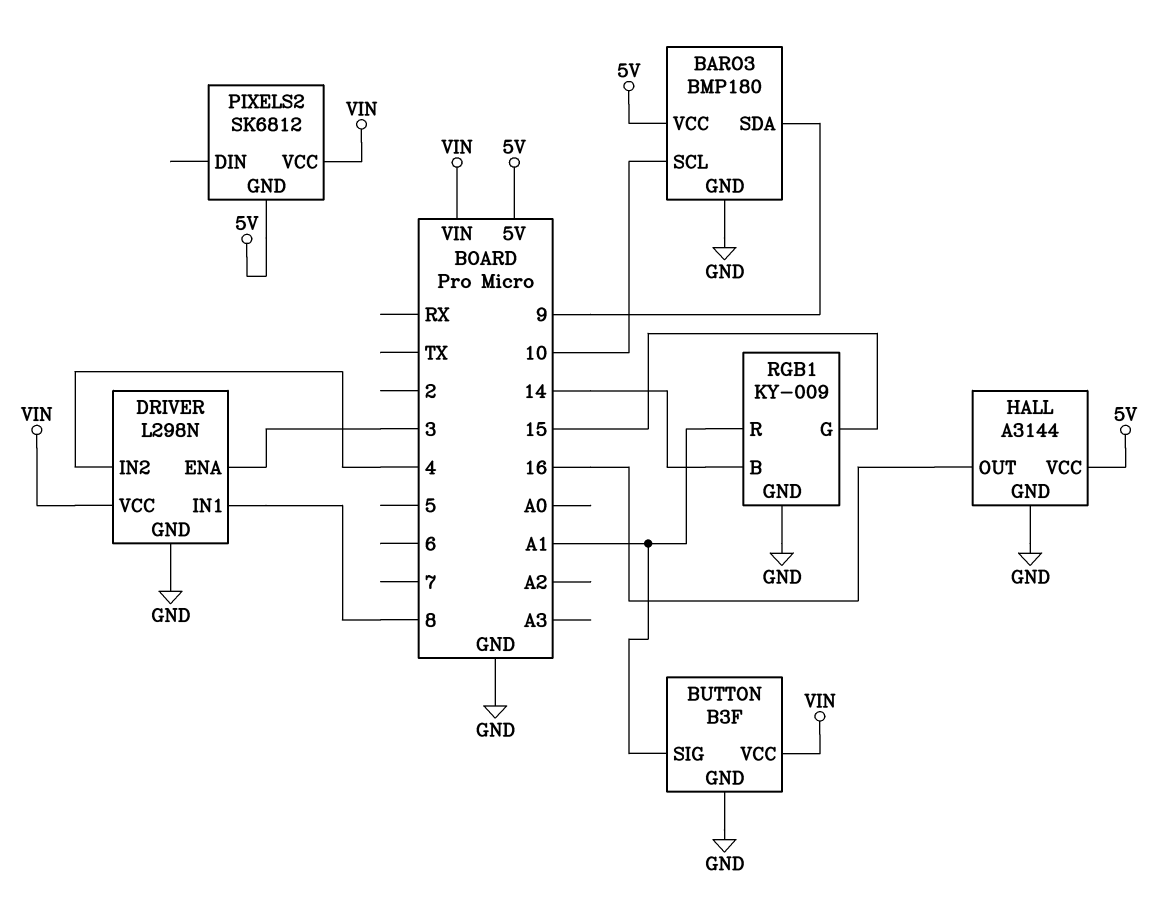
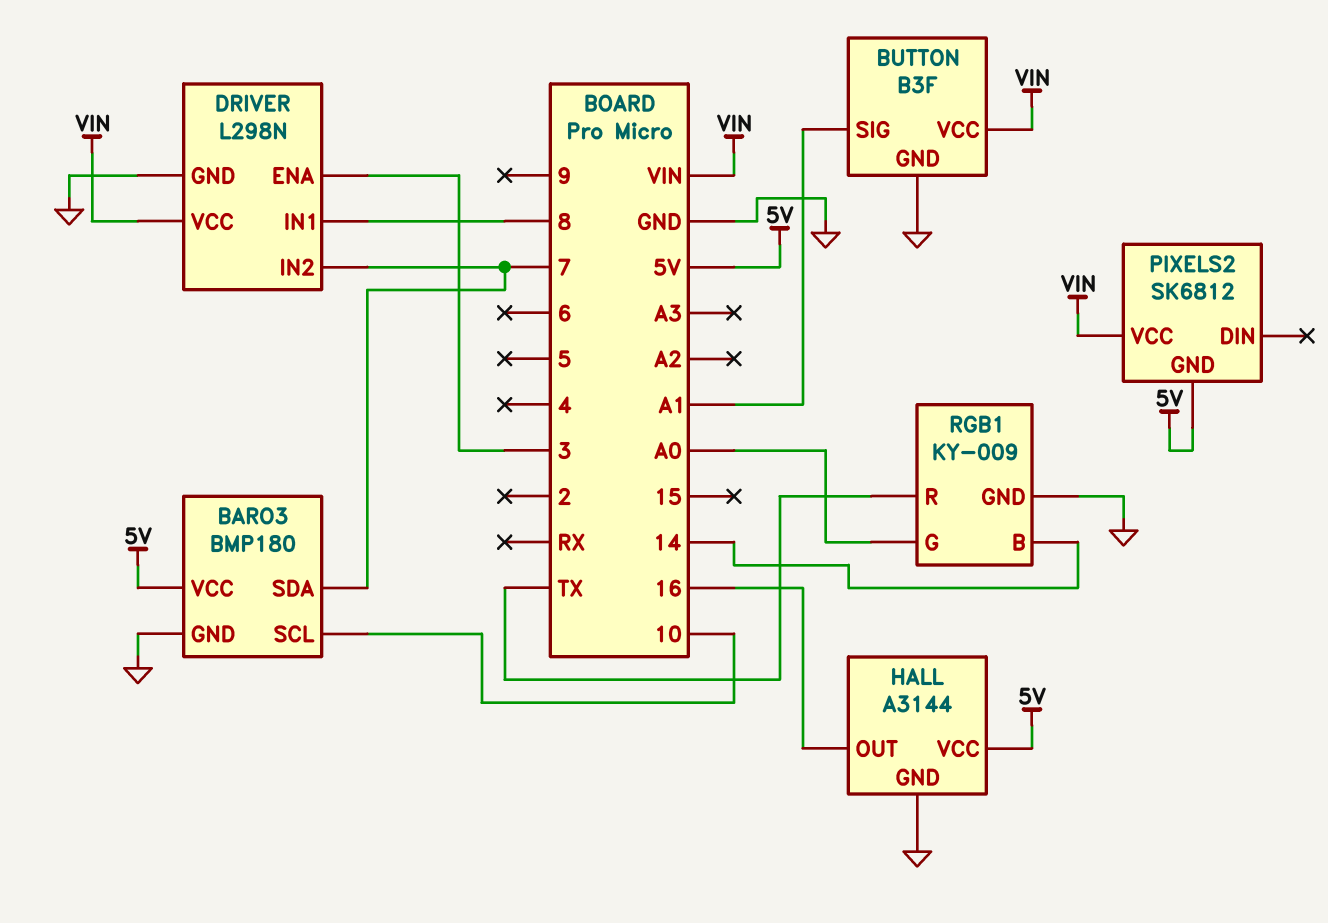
BARO3 pin SDA: 9 -> 7
DRIVER pin IN2: 4 -> 7
RGB1 pin G: 15 -> A0
RGB1 pin R: A1 -> TX

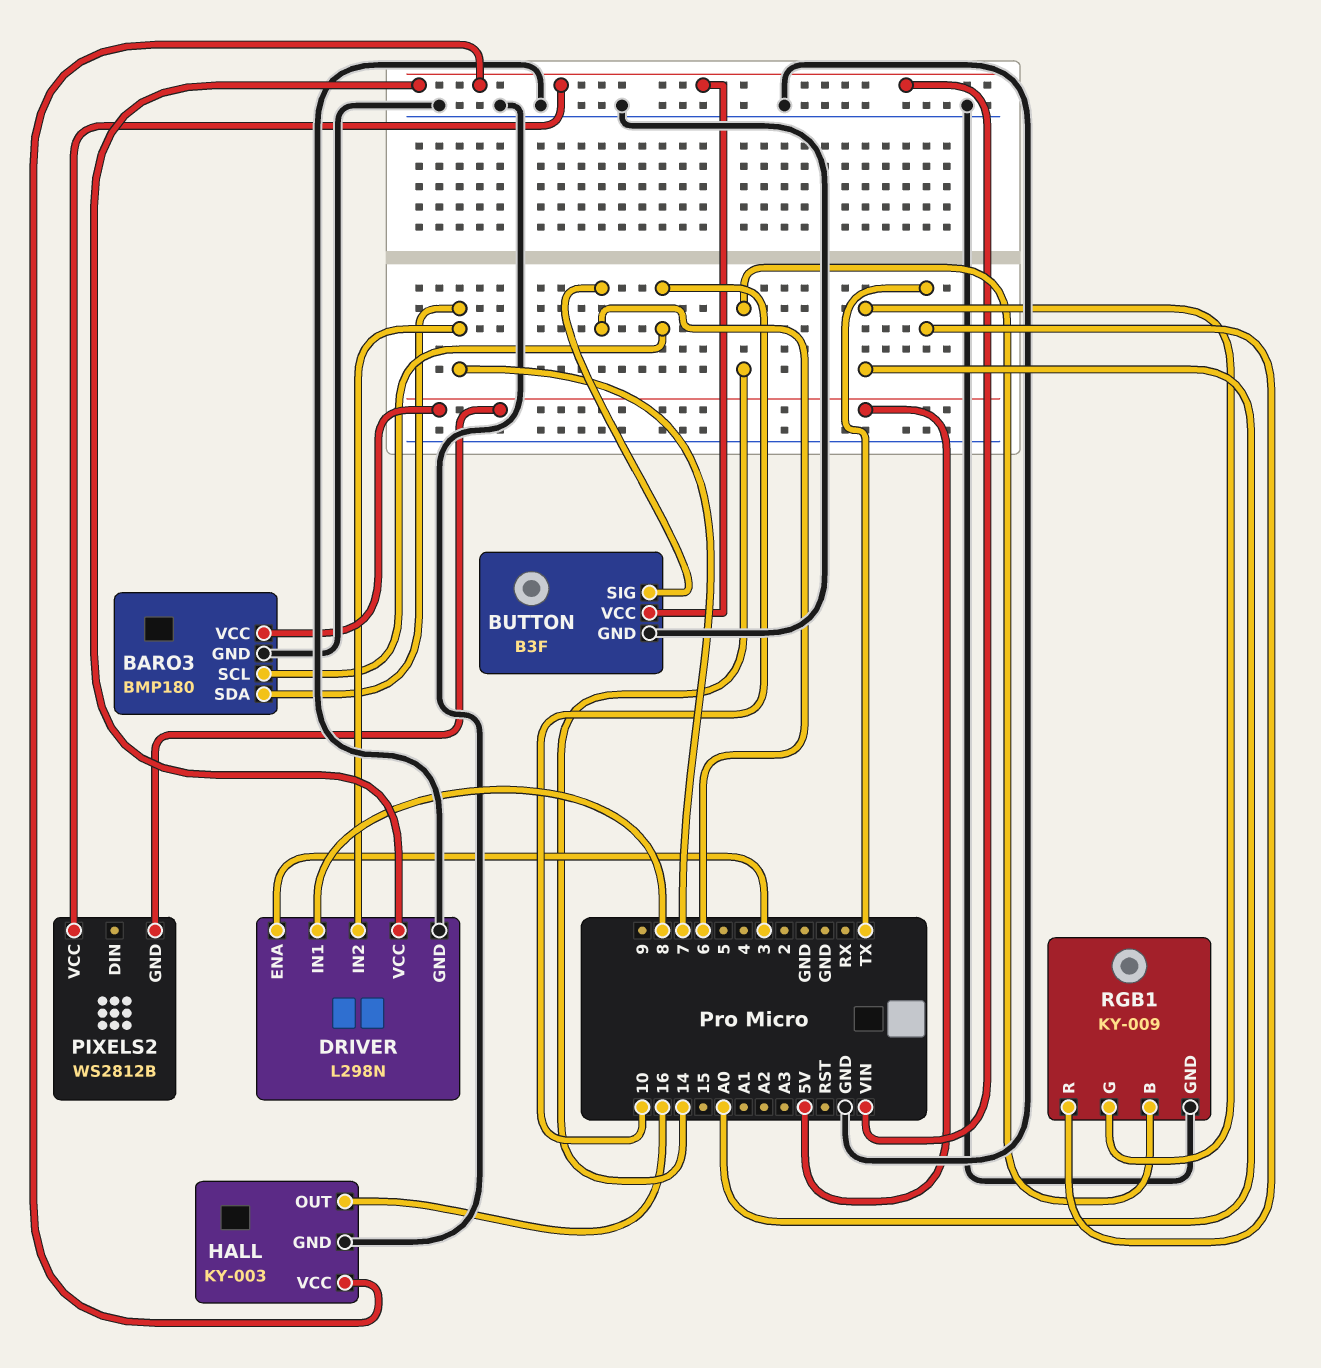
BUTTON pin SIG: A1 -> 6
HALL: A3144 -> KY-003
HALL pin VCC: 5V -> VIN
PIXELS2: SK6812 -> WS2812B

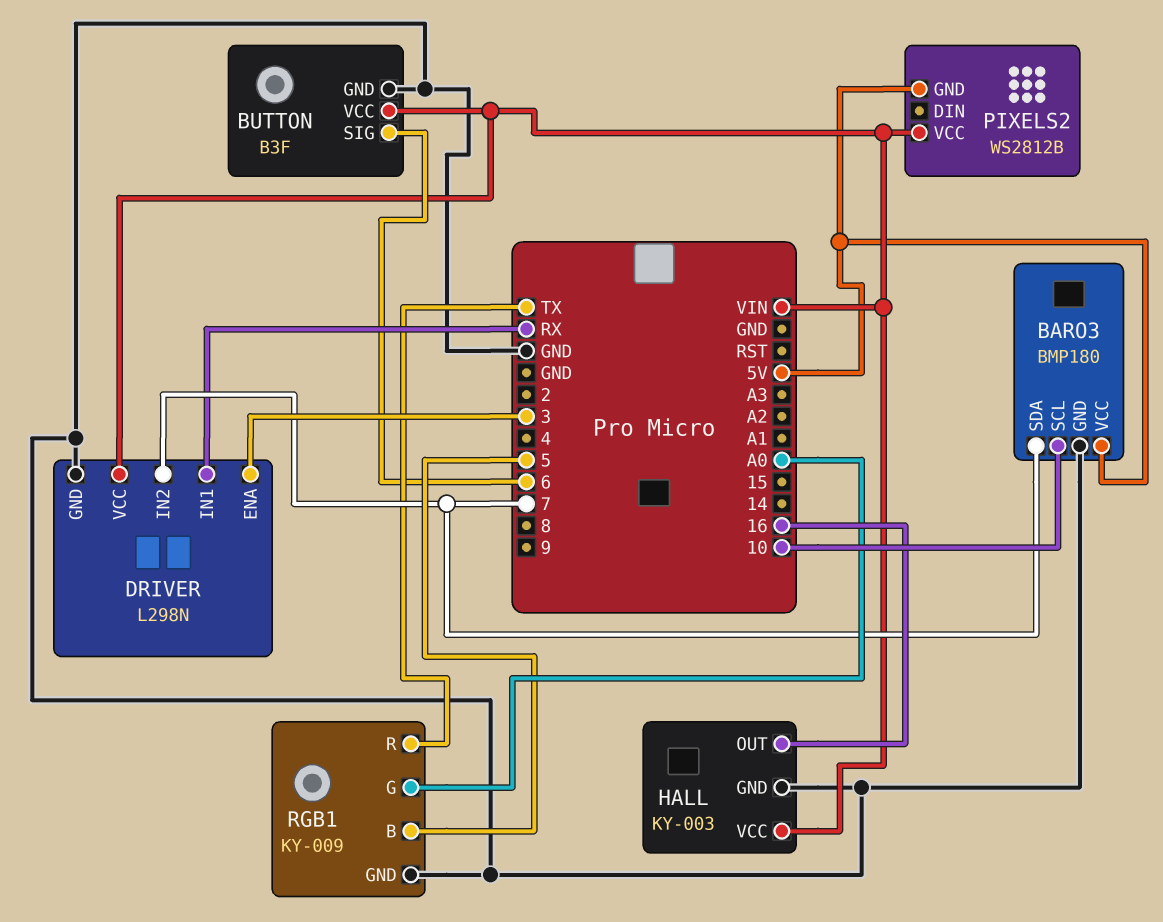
DRIVER pin IN1: 8 -> RX
RGB1 pin B: 14 -> 5

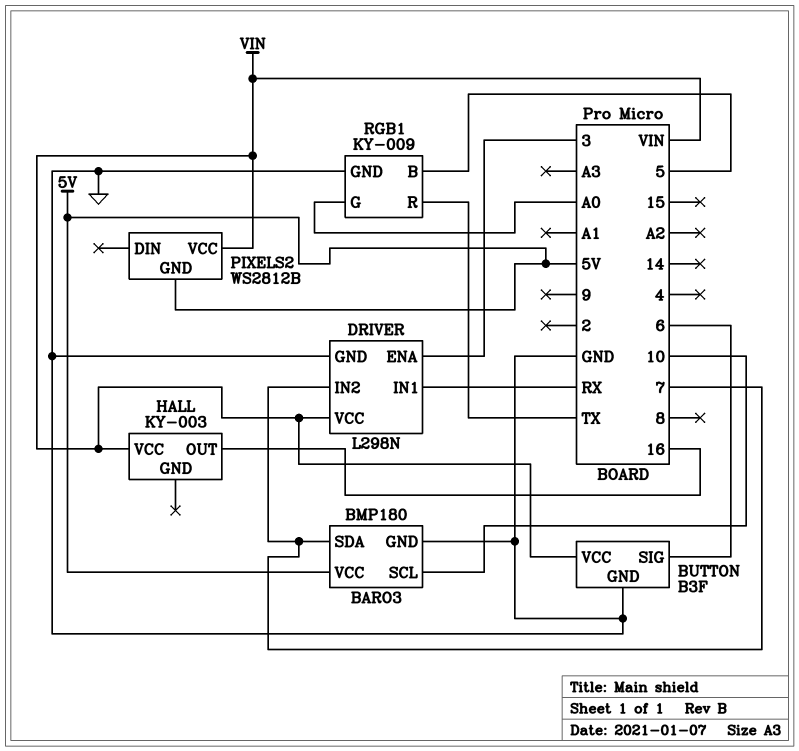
HALL pin GND: GND -> none

